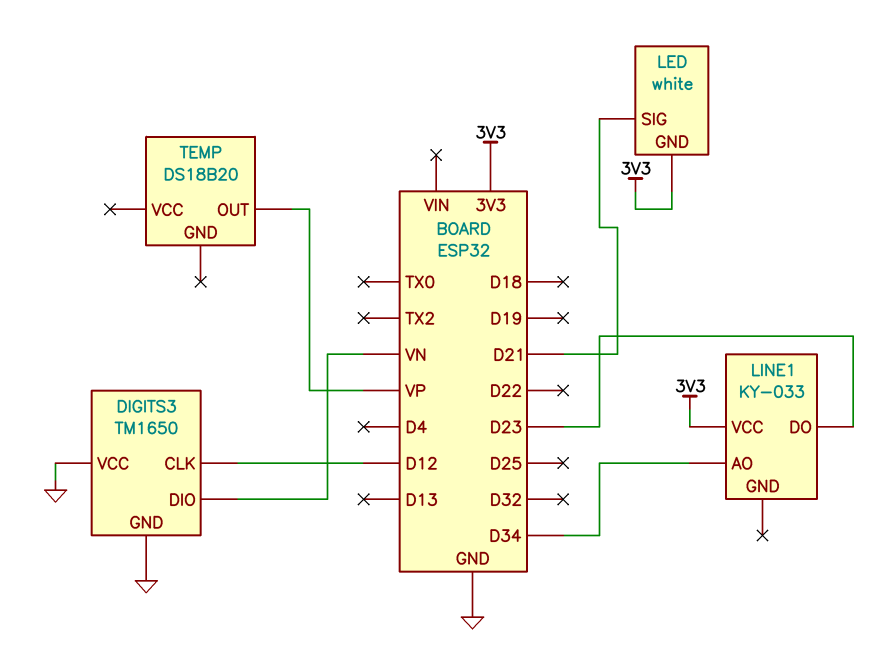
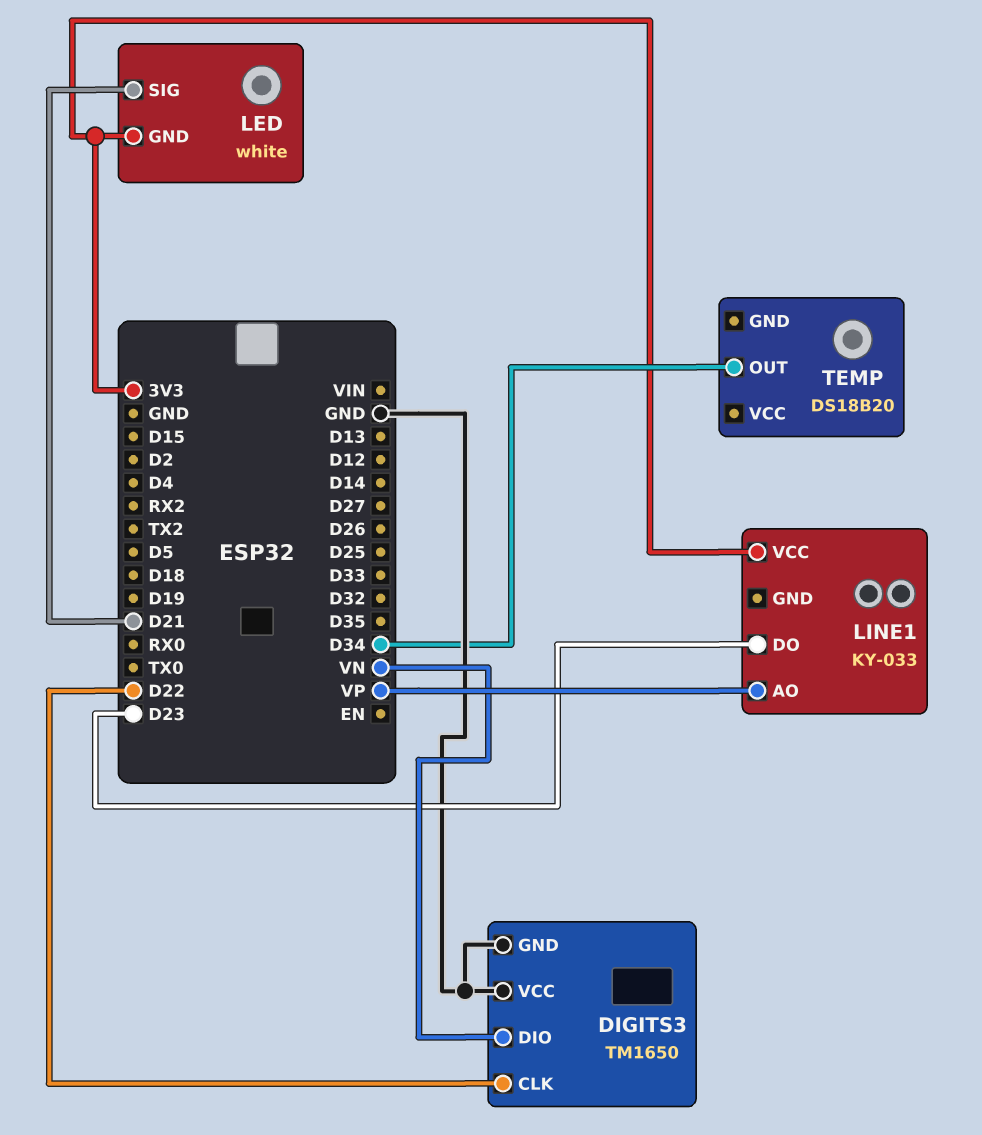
DIGITS3 pin CLK: D12 -> D22
LINE1 pin AO: D34 -> VP
TEMP pin OUT: VP -> D34

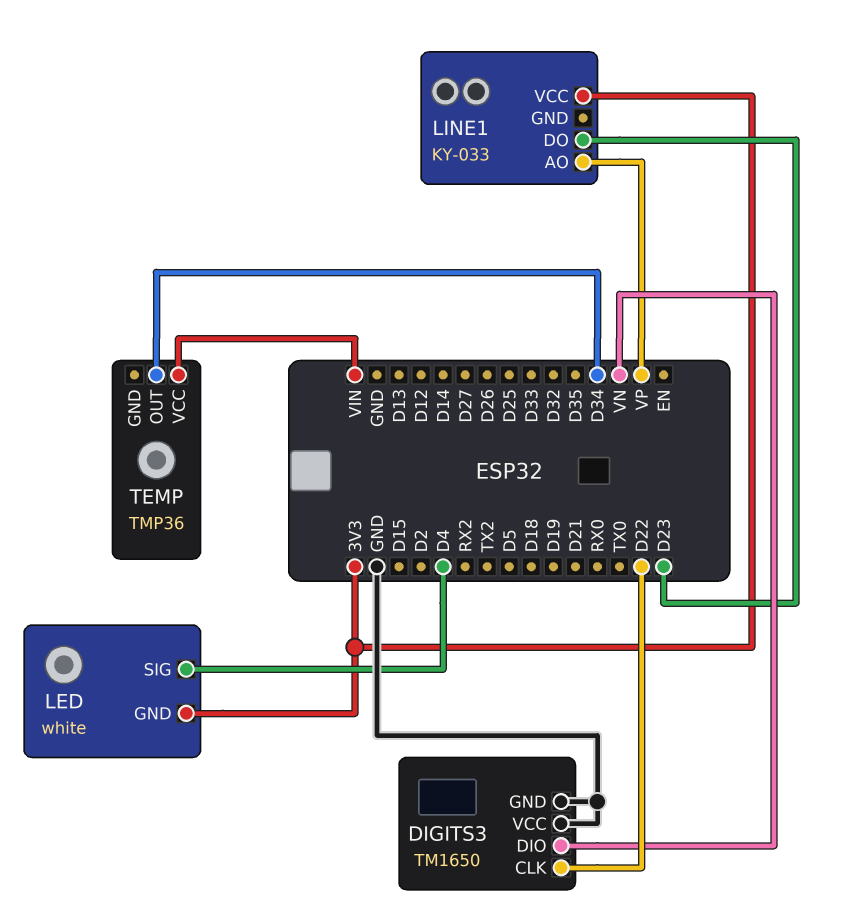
LED pin SIG: D21 -> D4
TEMP: DS18B20 -> TMP36
TEMP pin VCC: none -> VIN

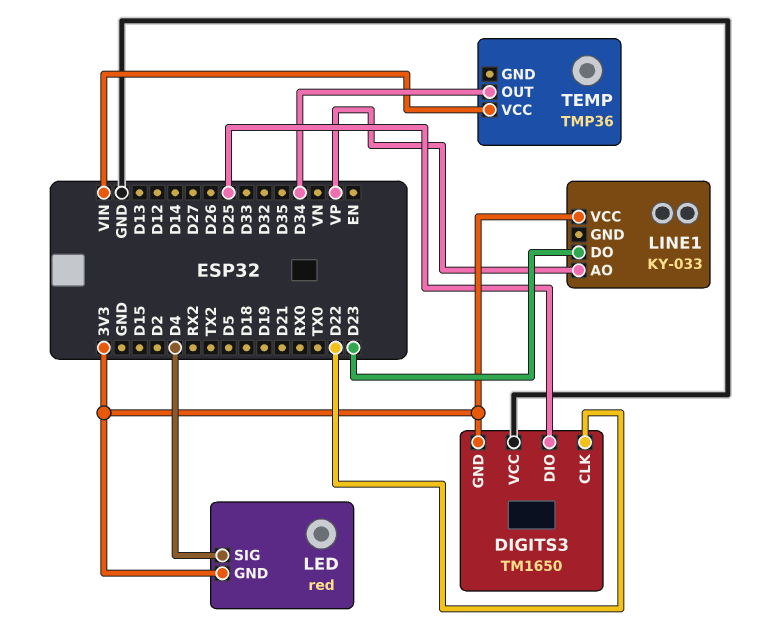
DIGITS3 pin DIO: VN -> D25
DIGITS3 pin GND: GND -> 3V3
LED: white -> red

